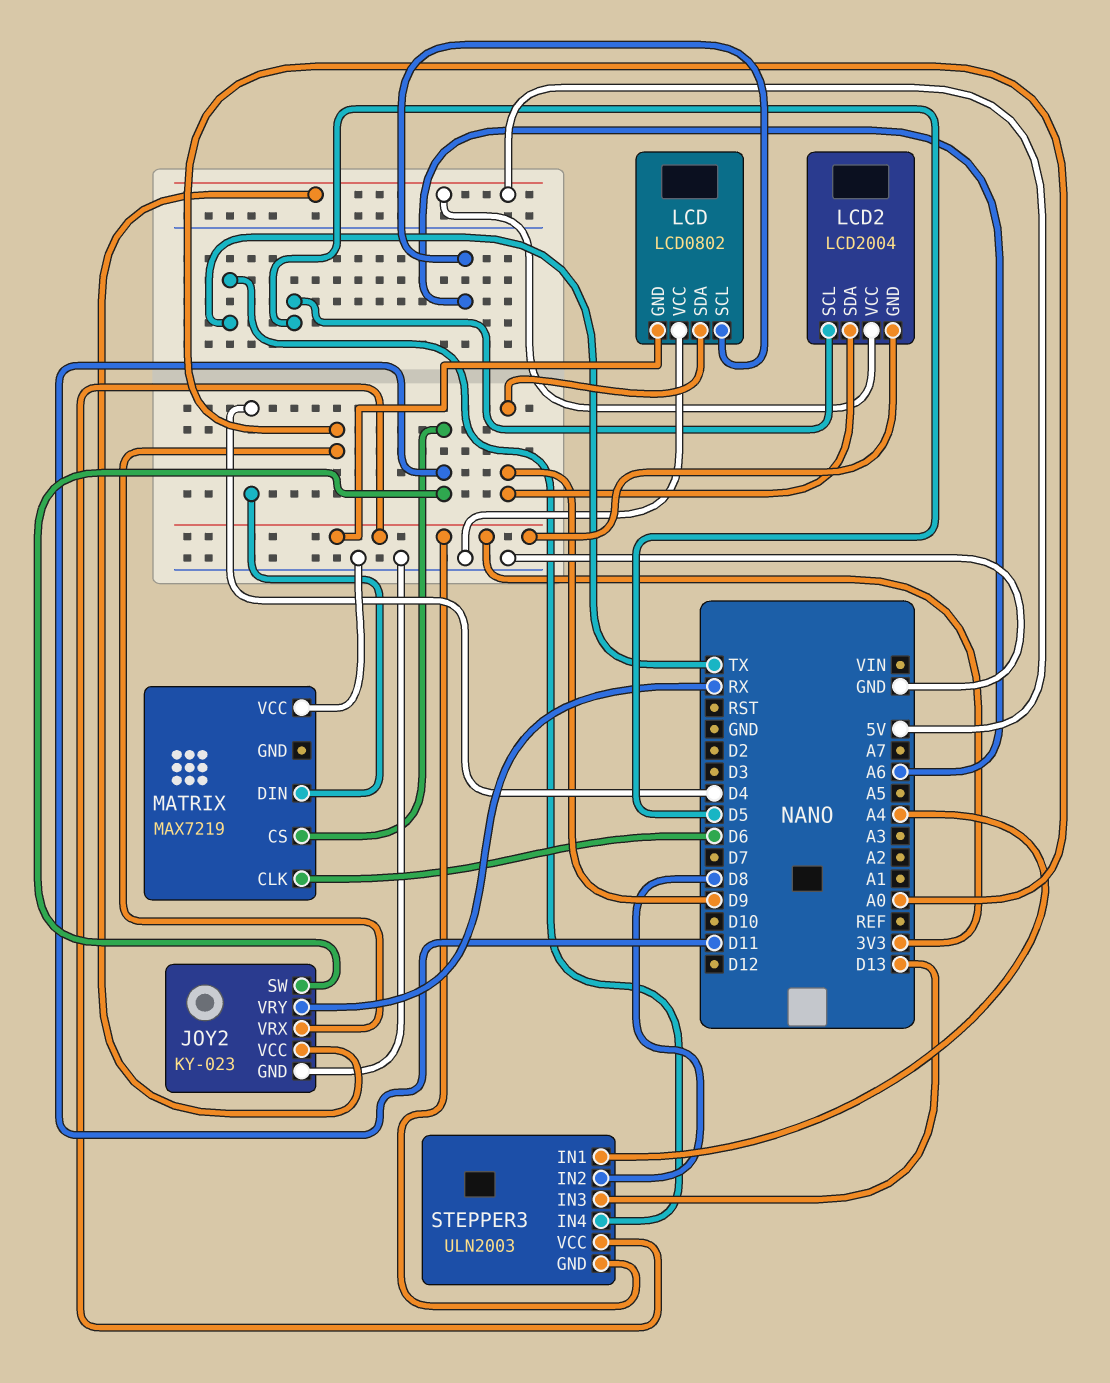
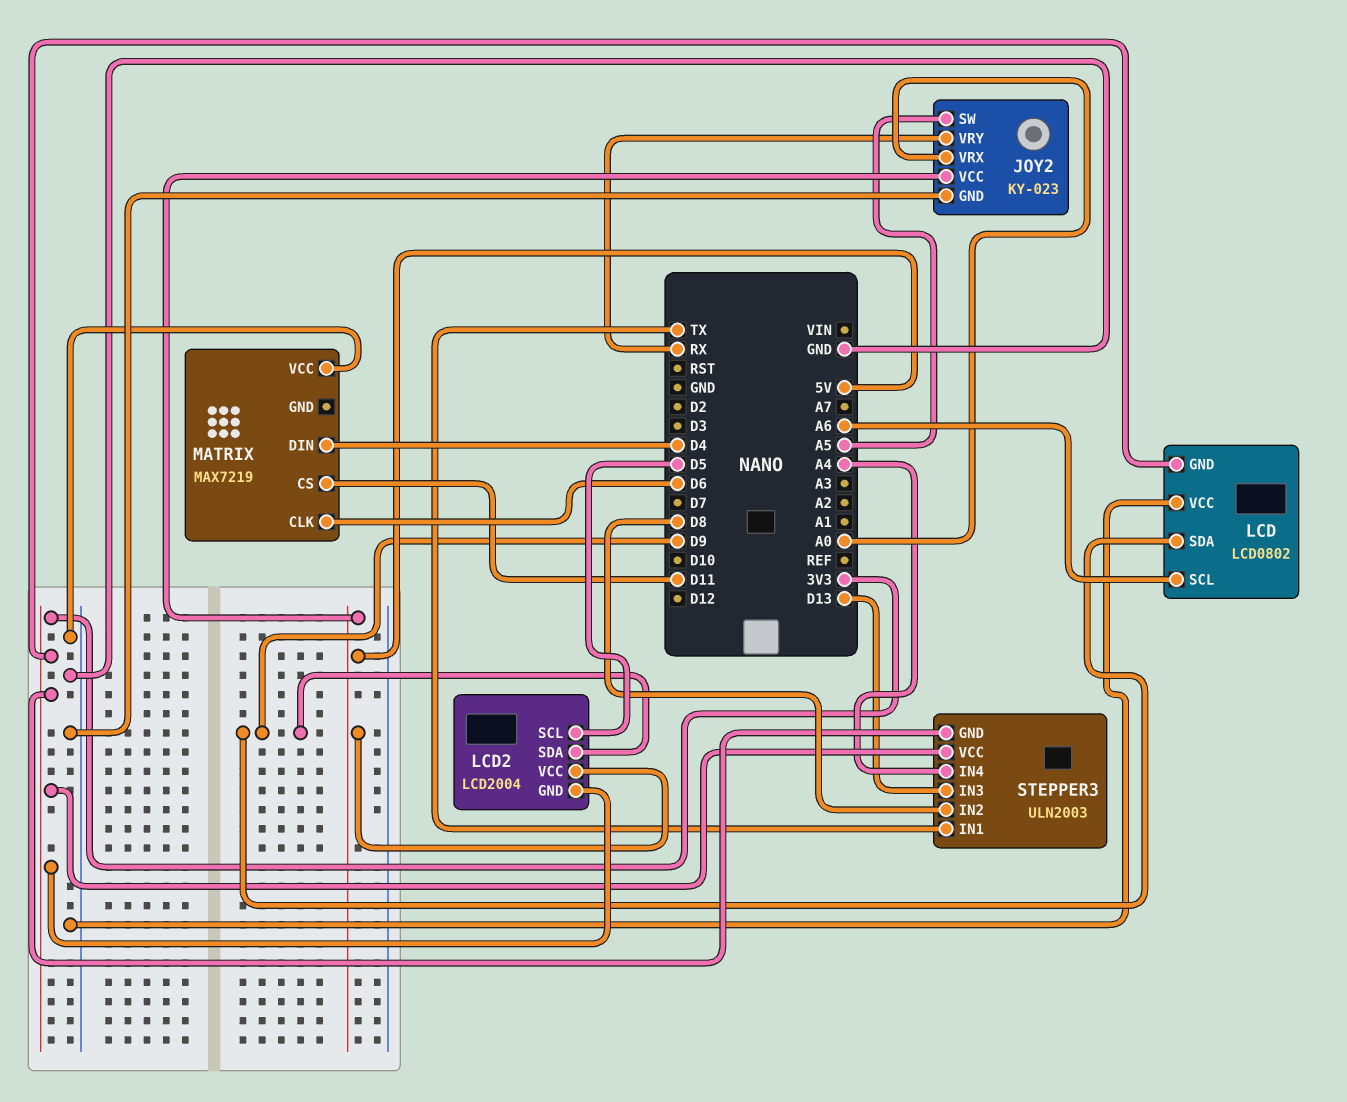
JOY2 pin SW: D11 -> A5
STEPPER3 pin IN1: A4 -> TX
STEPPER3 pin IN4: TX -> A4

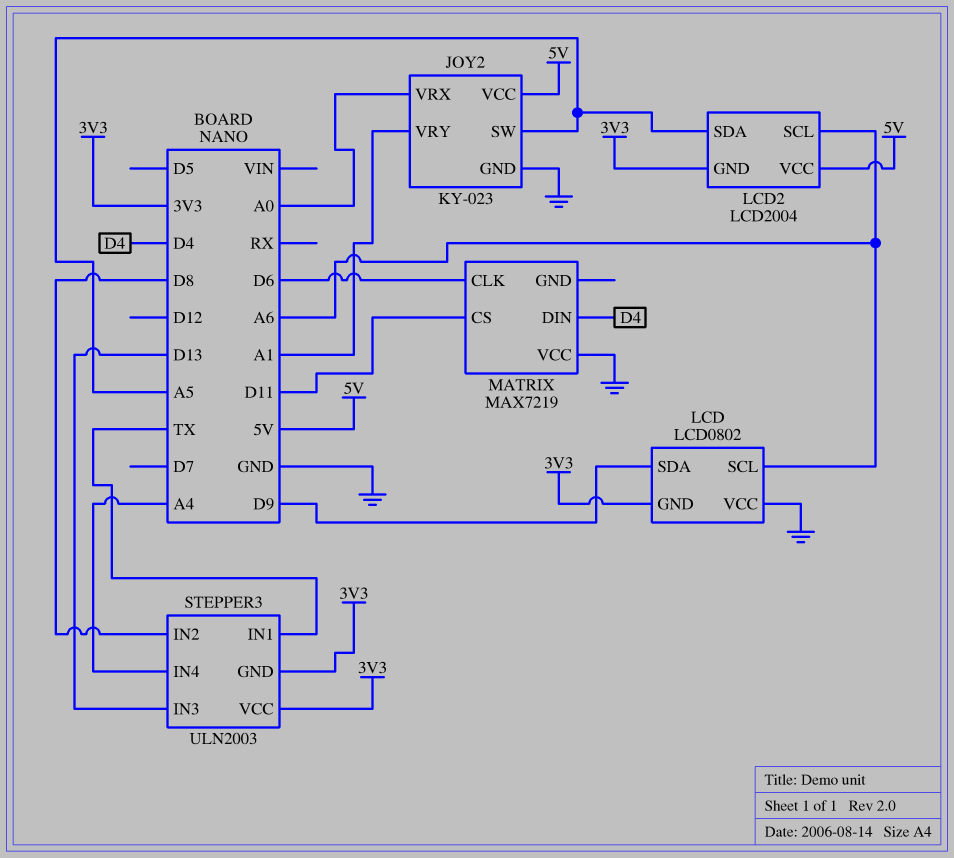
JOY2 pin VRY: RX -> A1
LCD2 pin SCL: D5 -> A6
LCD2 pin SDA: D9 -> A5

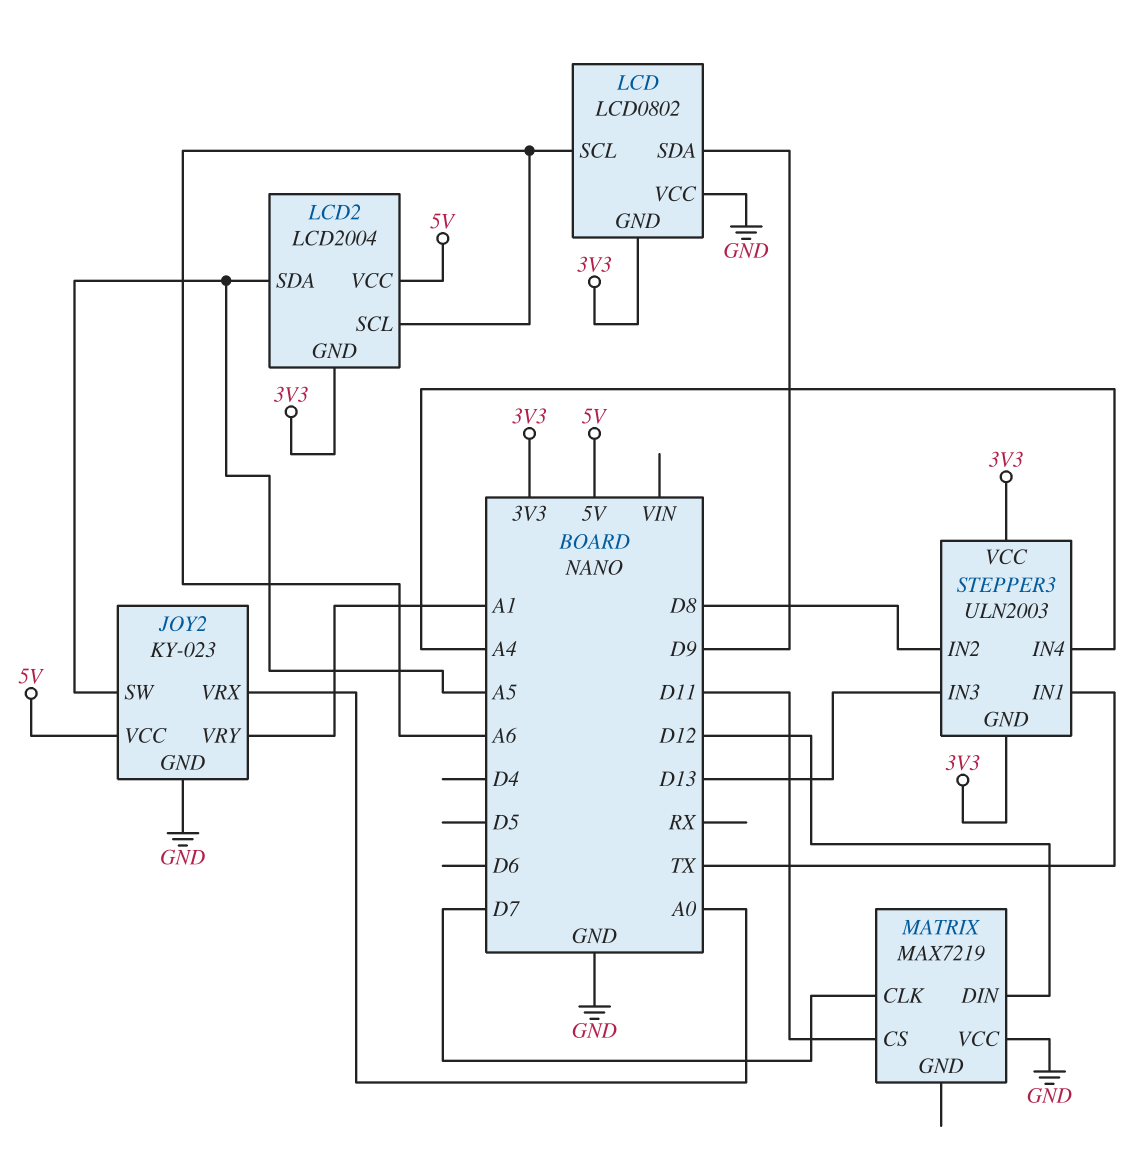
MATRIX pin CLK: D6 -> D7
MATRIX pin DIN: D4 -> D12

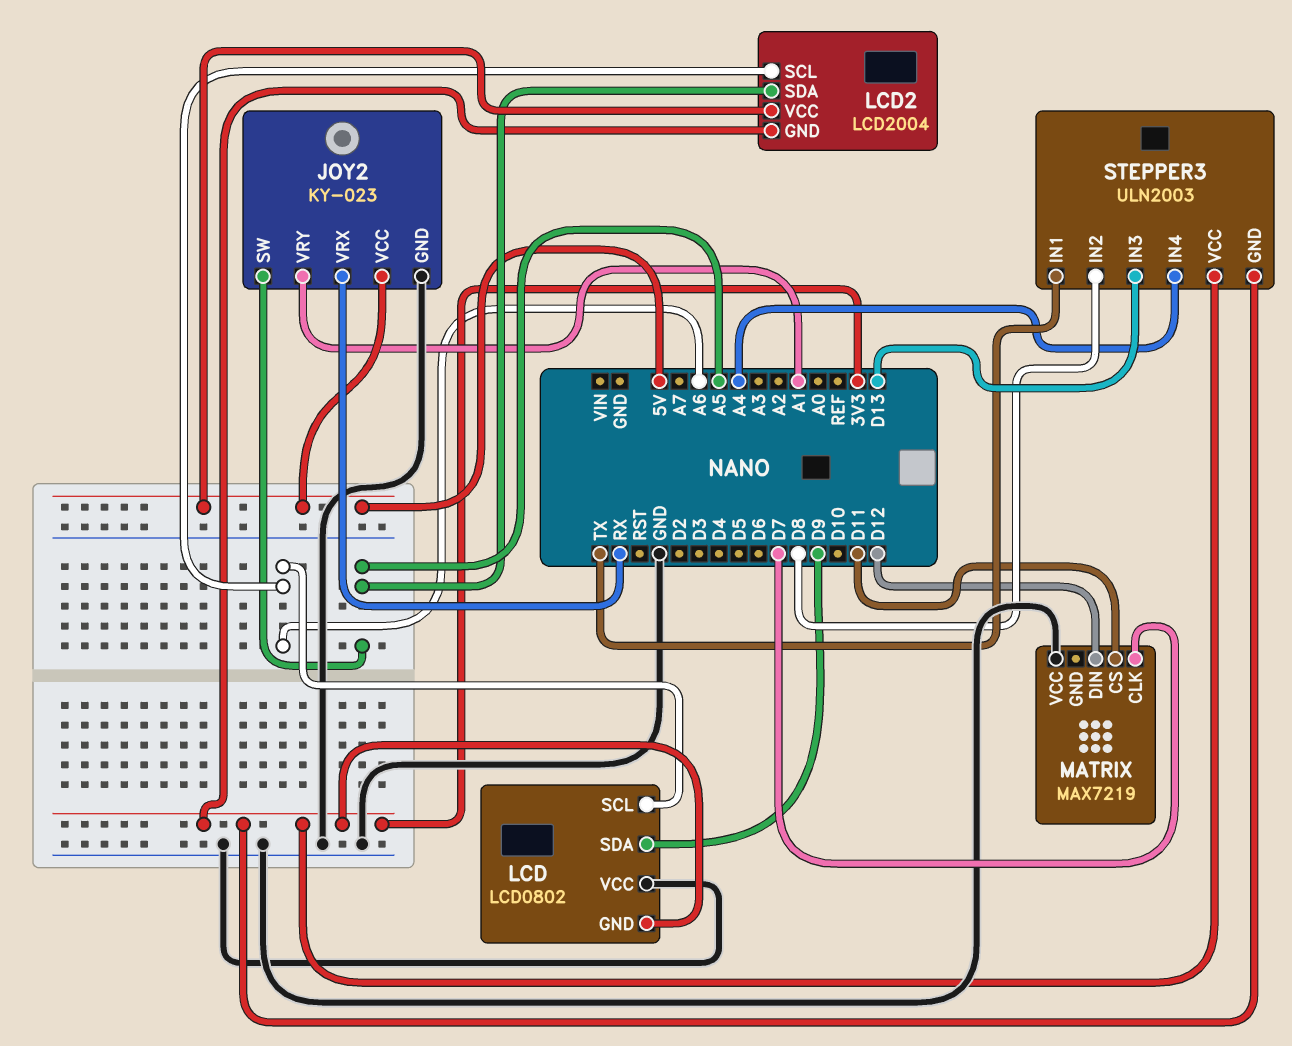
JOY2 pin VRX: A0 -> RX

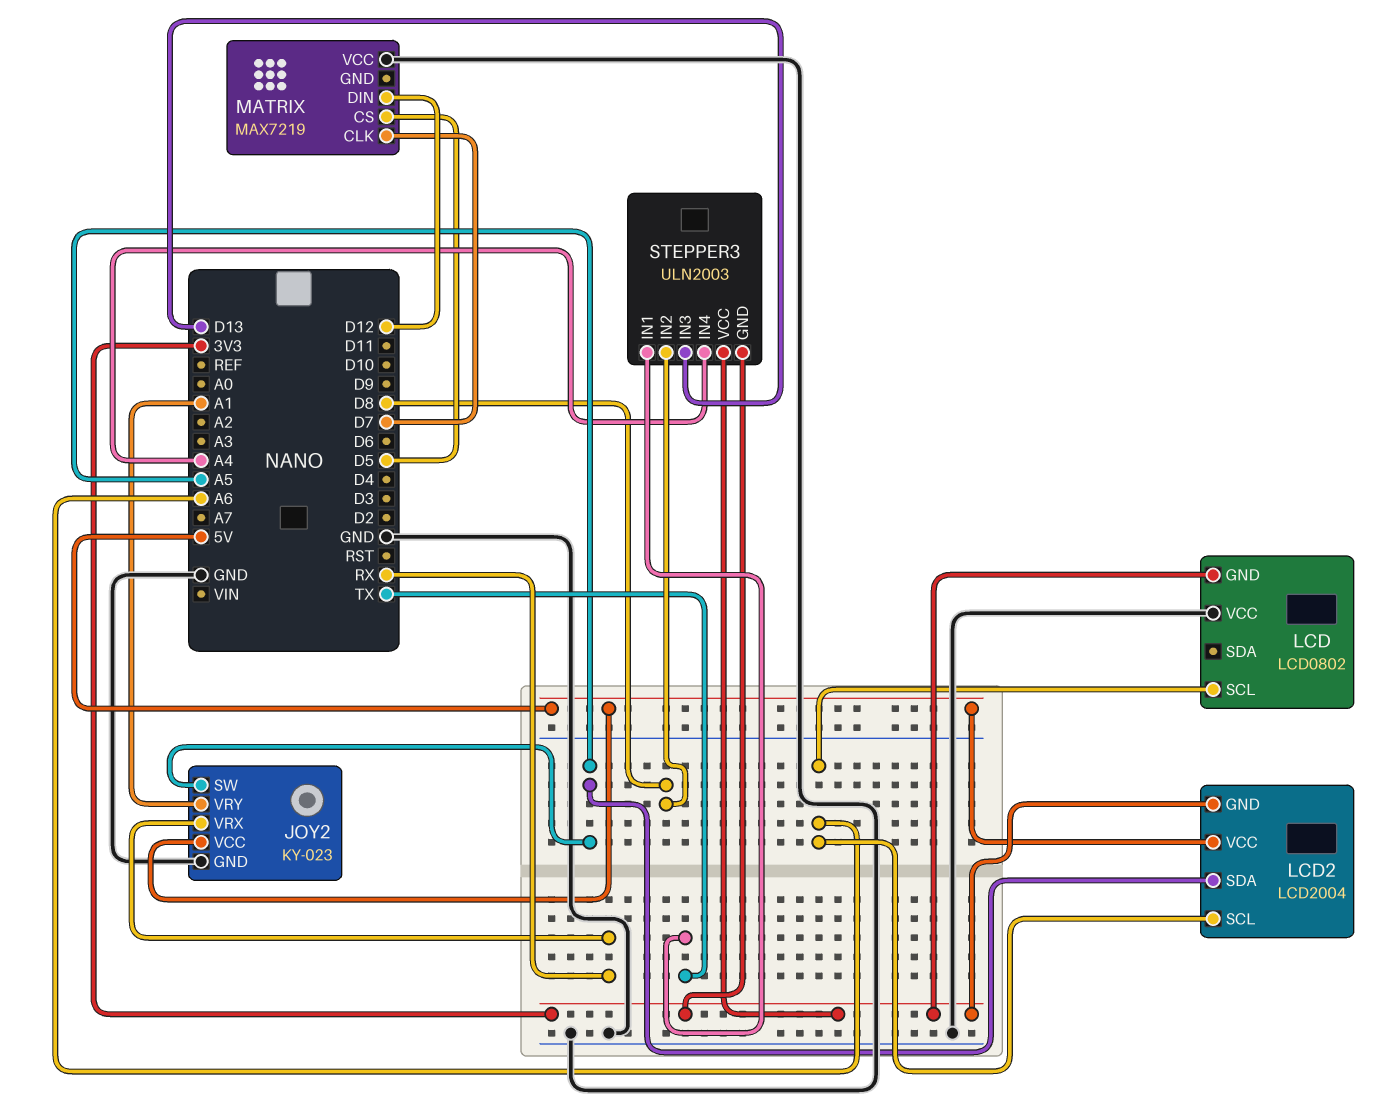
LCD pin SDA: D9 -> none
MATRIX pin CS: D11 -> D5

